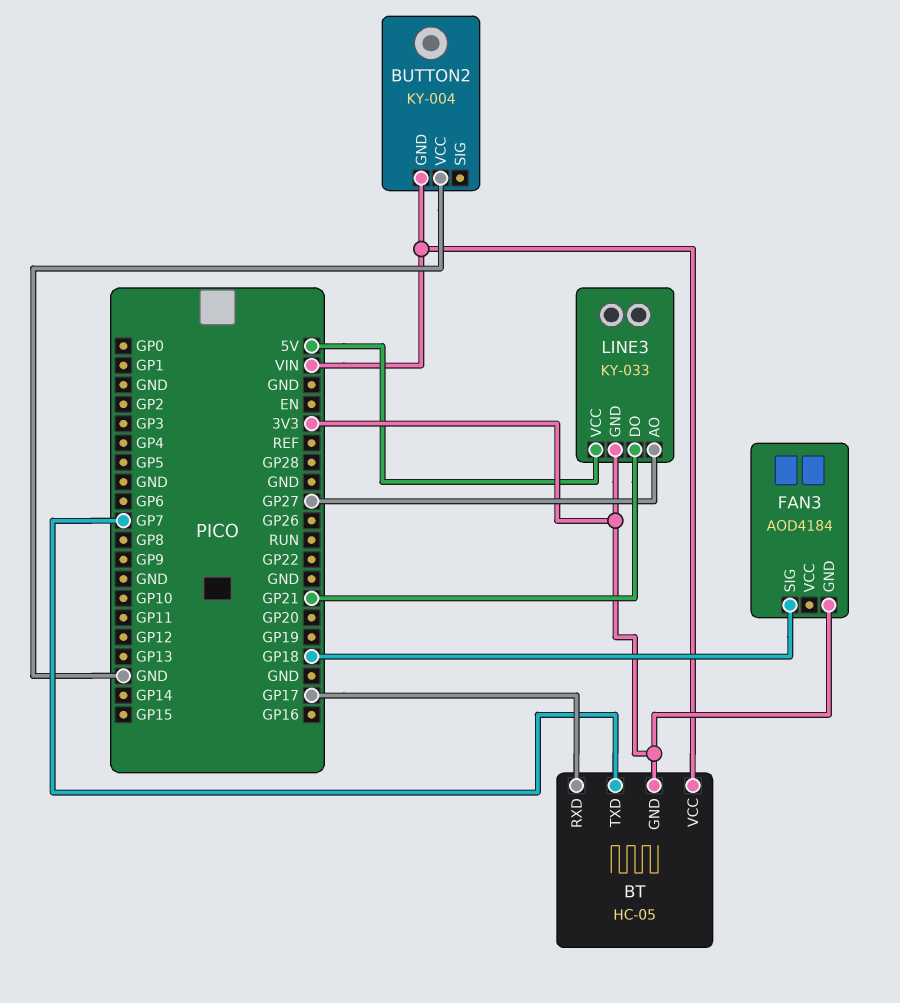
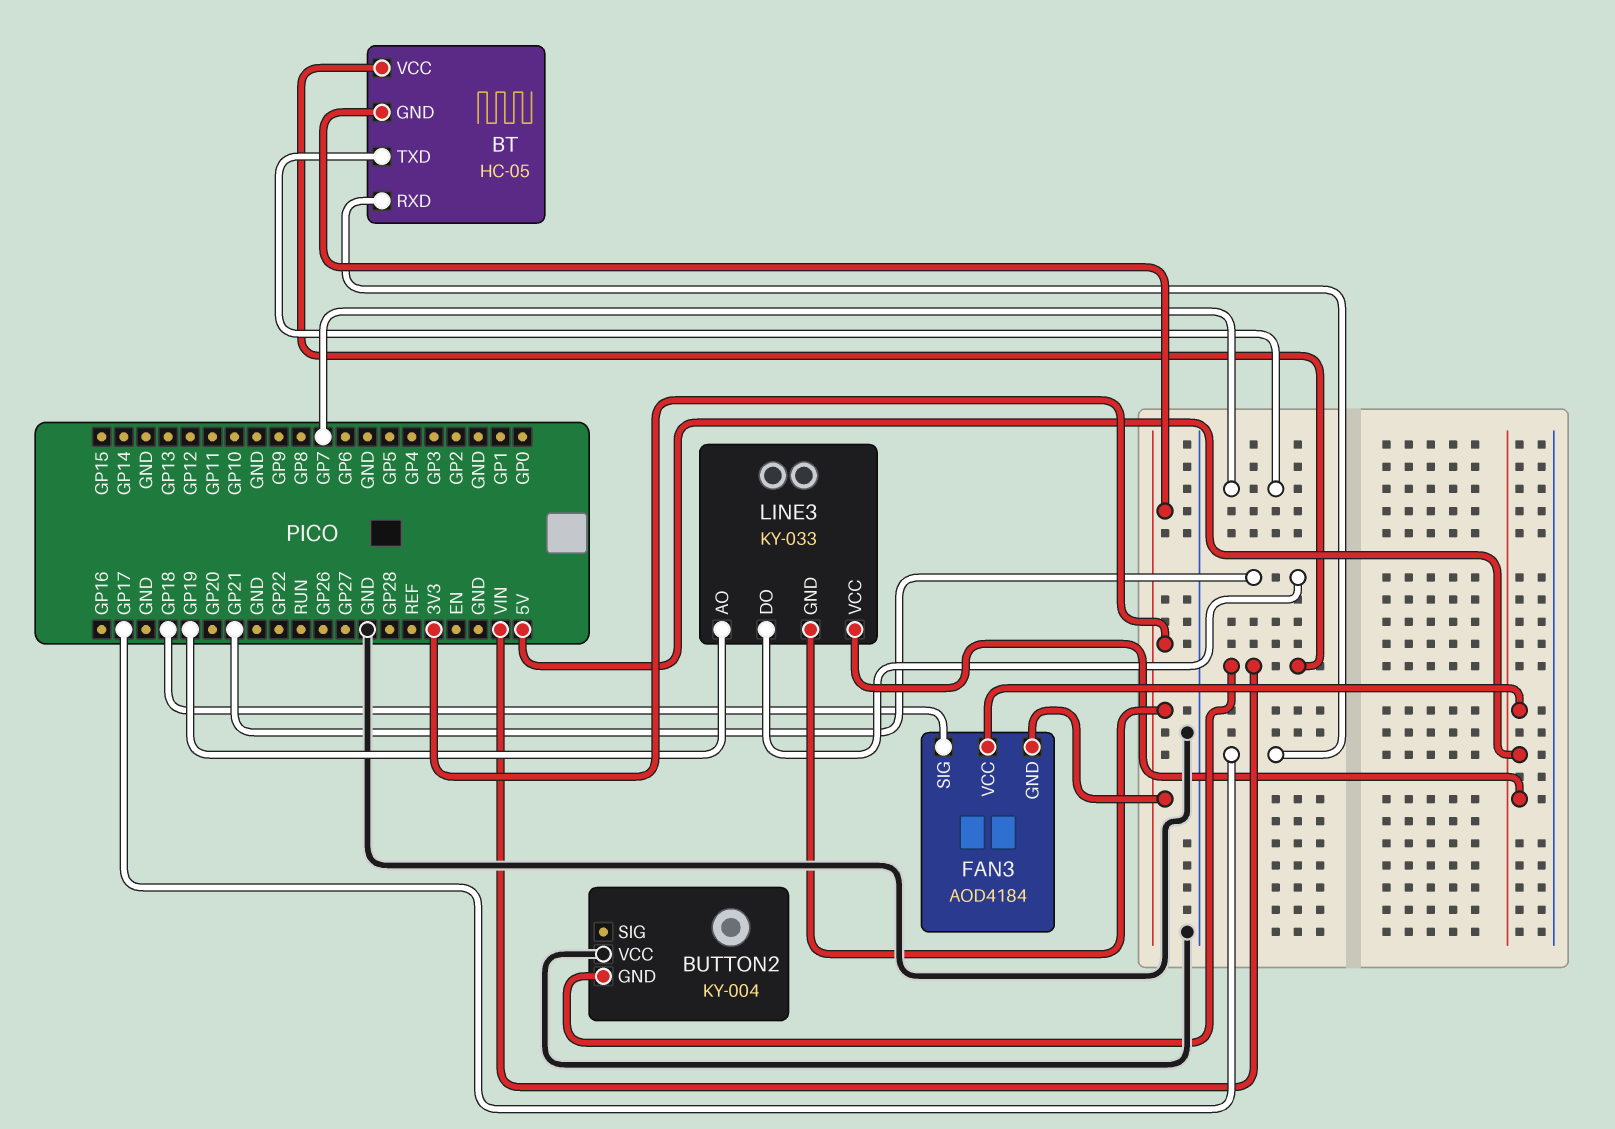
FAN3 pin VCC: none -> 5V
LINE3 pin AO: GP27 -> GP19

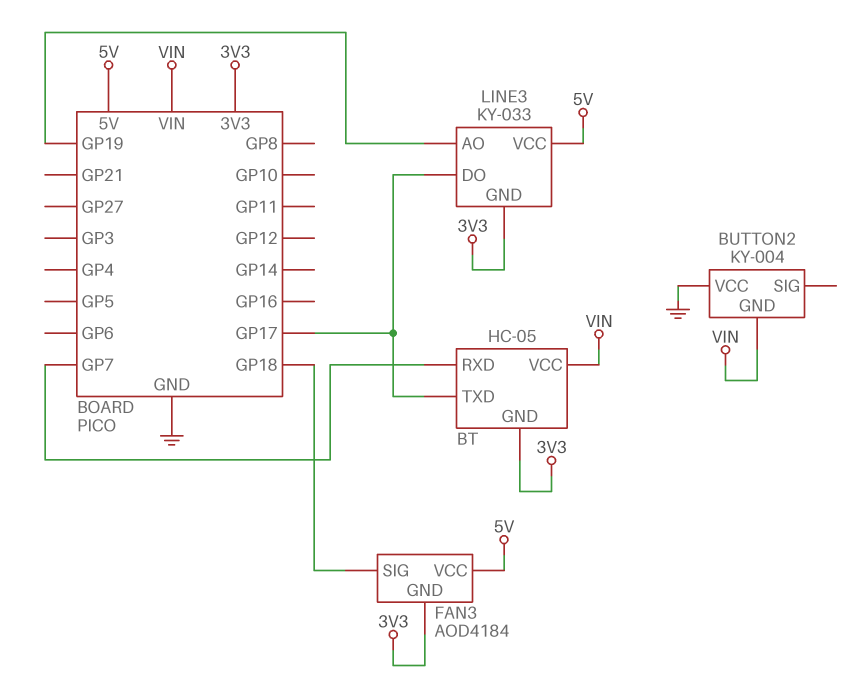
BT pin RXD: GP17 -> GP7
BT pin TXD: GP7 -> GP17
LINE3 pin DO: GP21 -> GP17

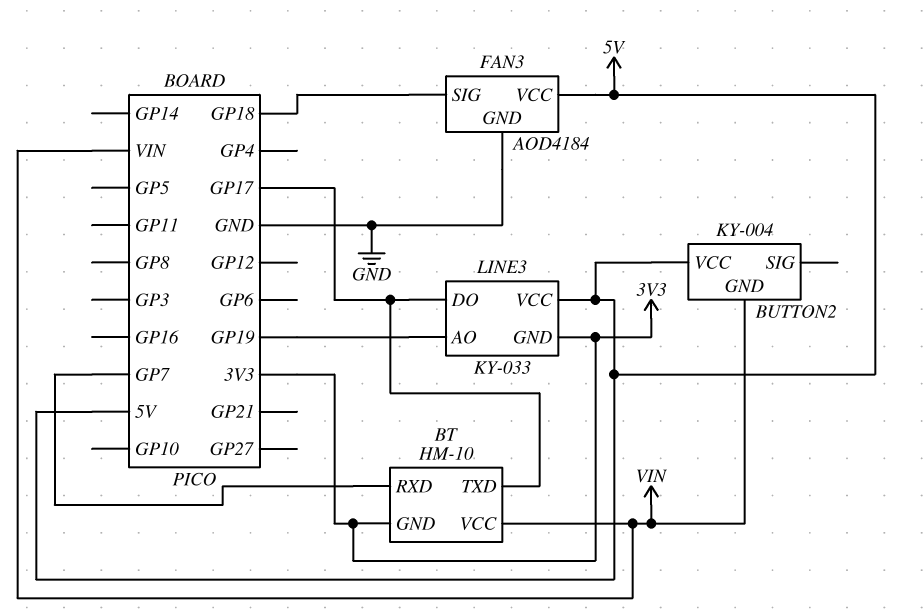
BT: HC-05 -> HM-10
BUTTON2 pin VCC: GND -> 5V
FAN3 pin GND: 3V3 -> GND

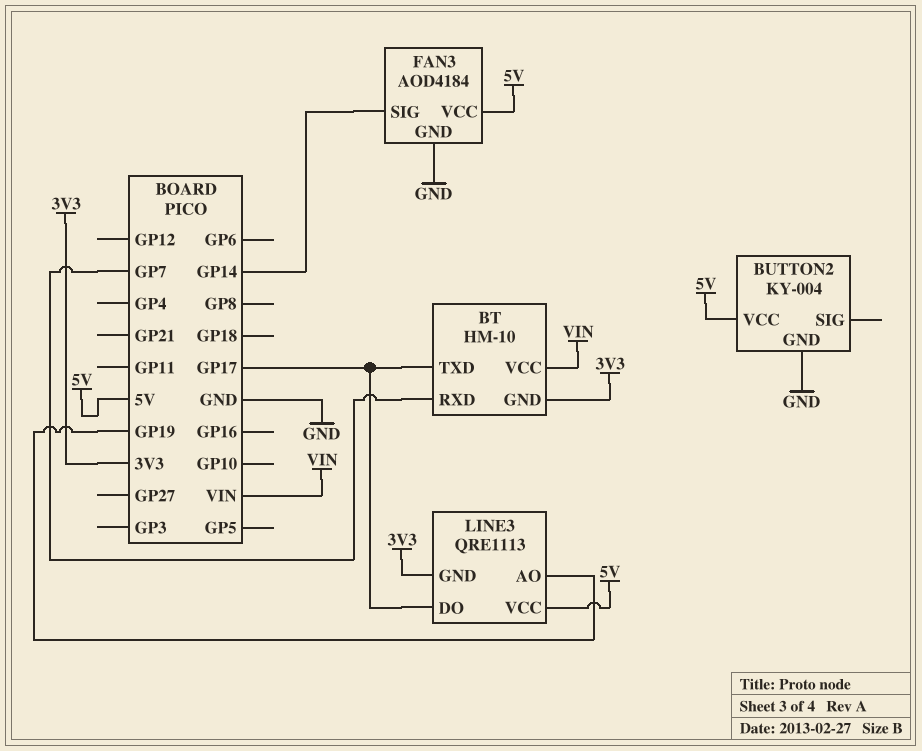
BUTTON2 pin GND: VIN -> GND
FAN3 pin SIG: GP18 -> GP14
LINE3: KY-033 -> QRE1113

